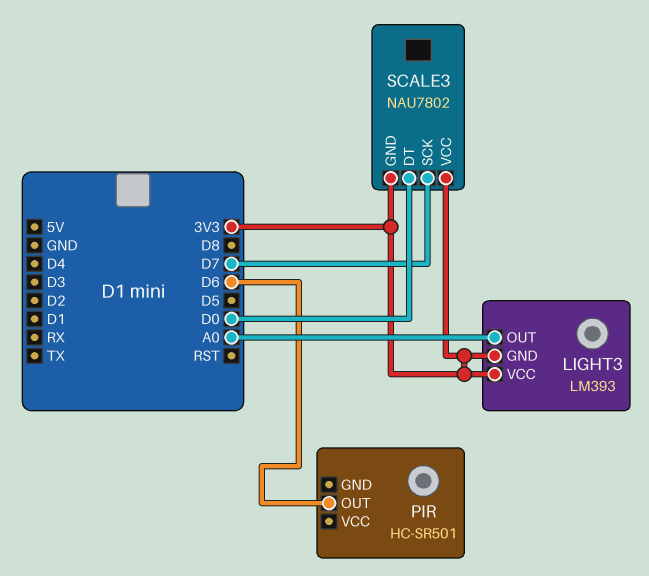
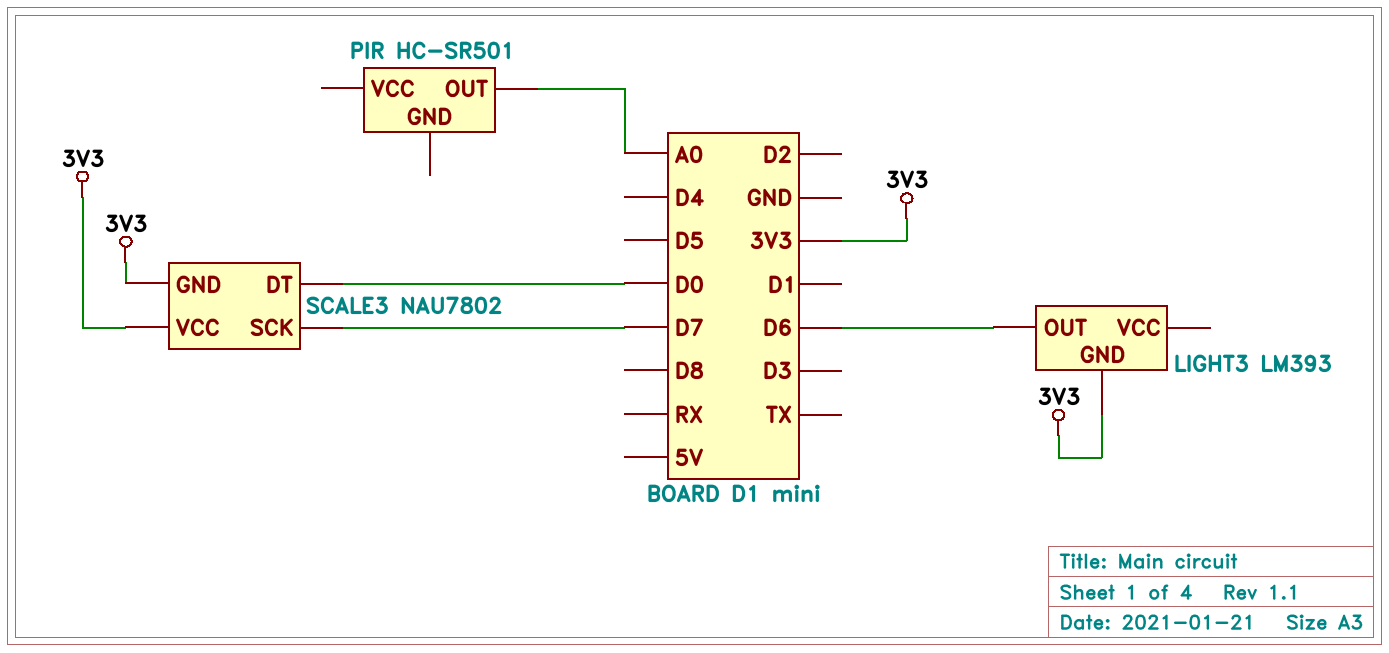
LIGHT3 pin OUT: A0 -> D6
LIGHT3 pin VCC: 3V3 -> none
PIR pin OUT: D6 -> A0

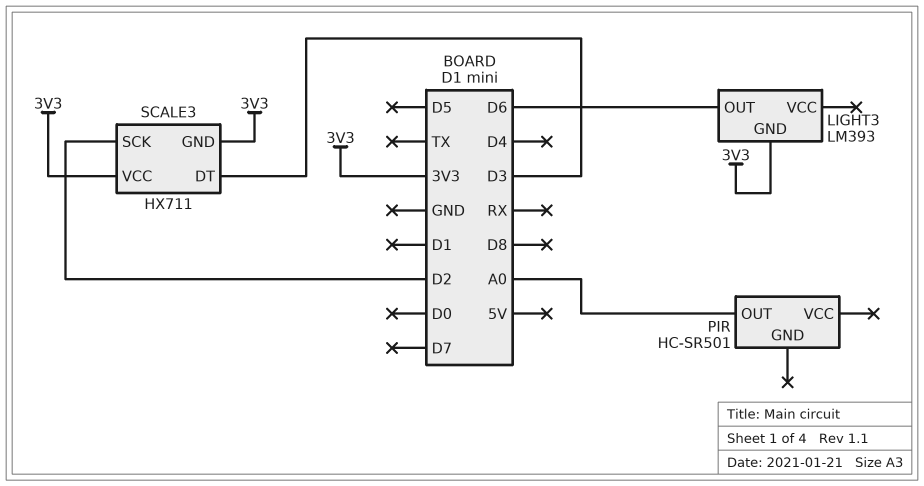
SCALE3: NAU7802 -> HX711
SCALE3 pin DT: D0 -> D3
SCALE3 pin SCK: D7 -> D2

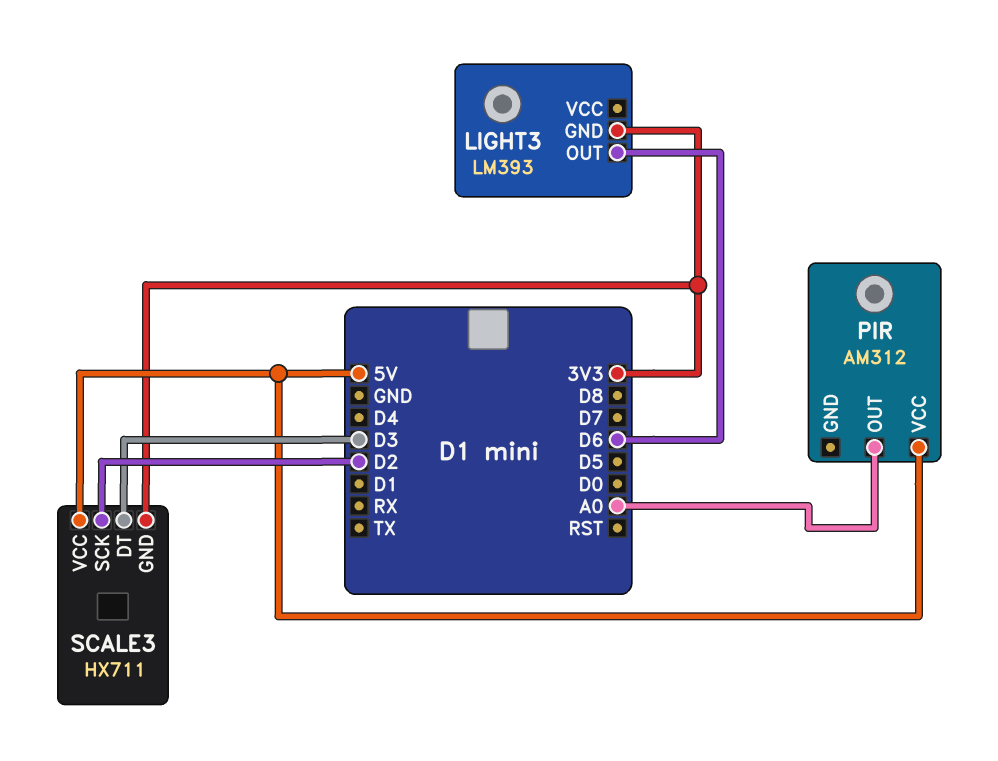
PIR: HC-SR501 -> AM312
PIR pin VCC: none -> 5V
SCALE3 pin VCC: 3V3 -> 5V

